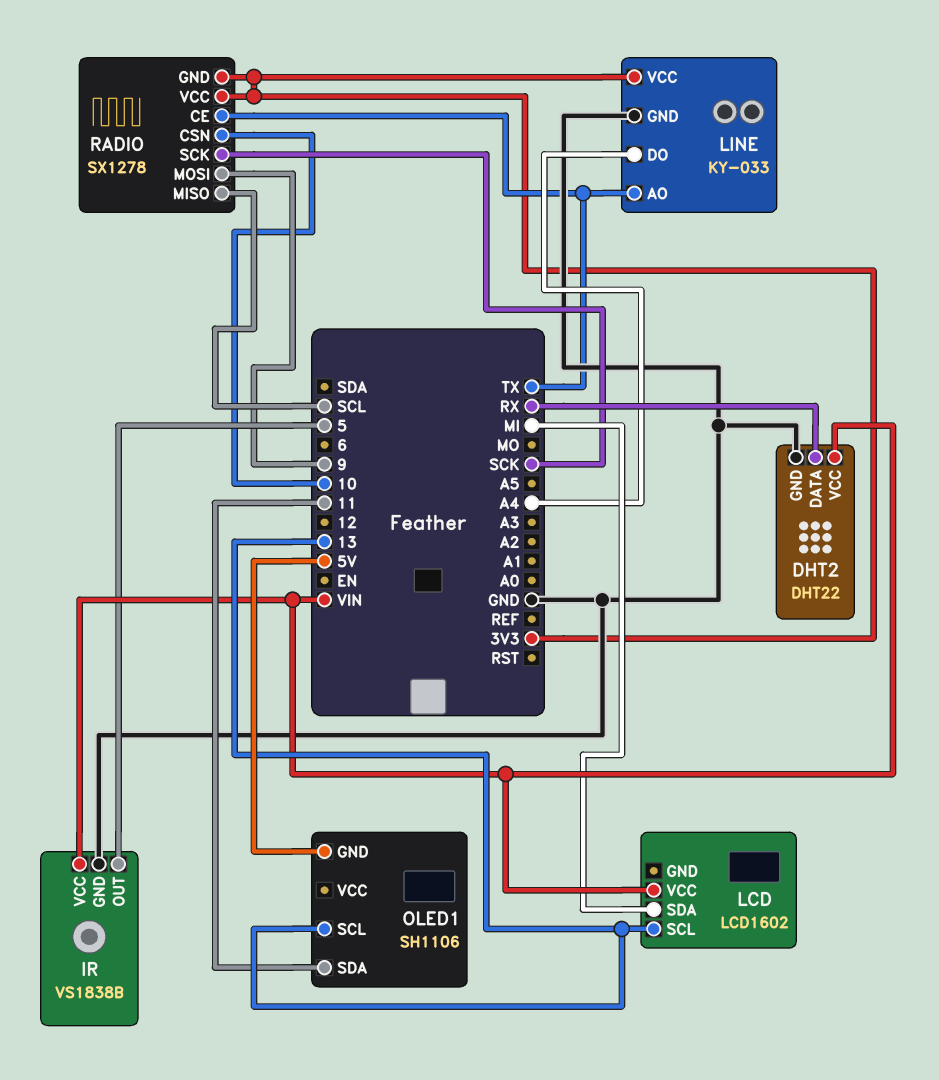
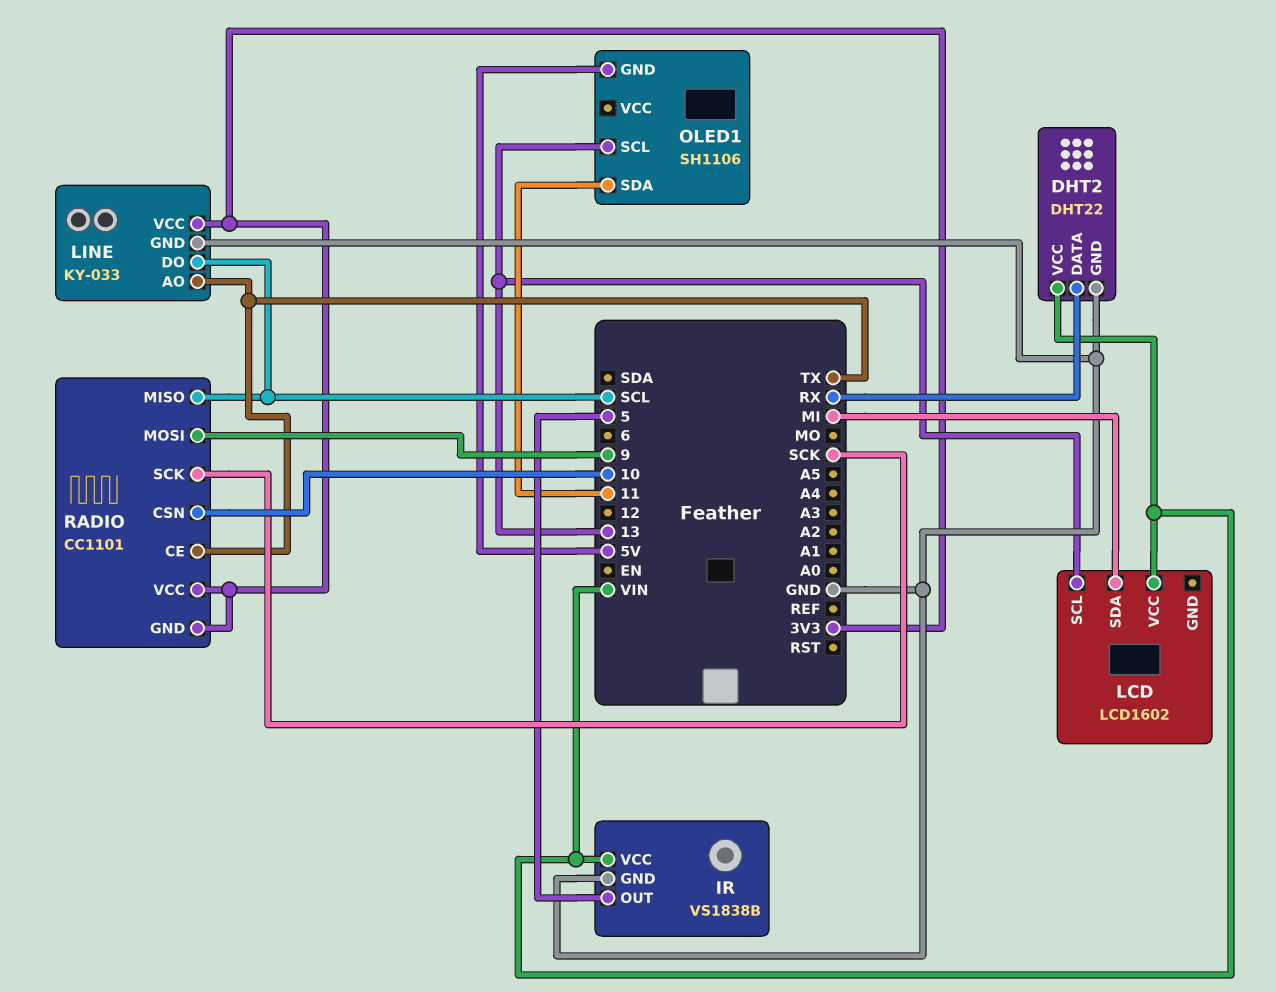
LINE pin DO: A4 -> SCL
RADIO: SX1278 -> CC1101

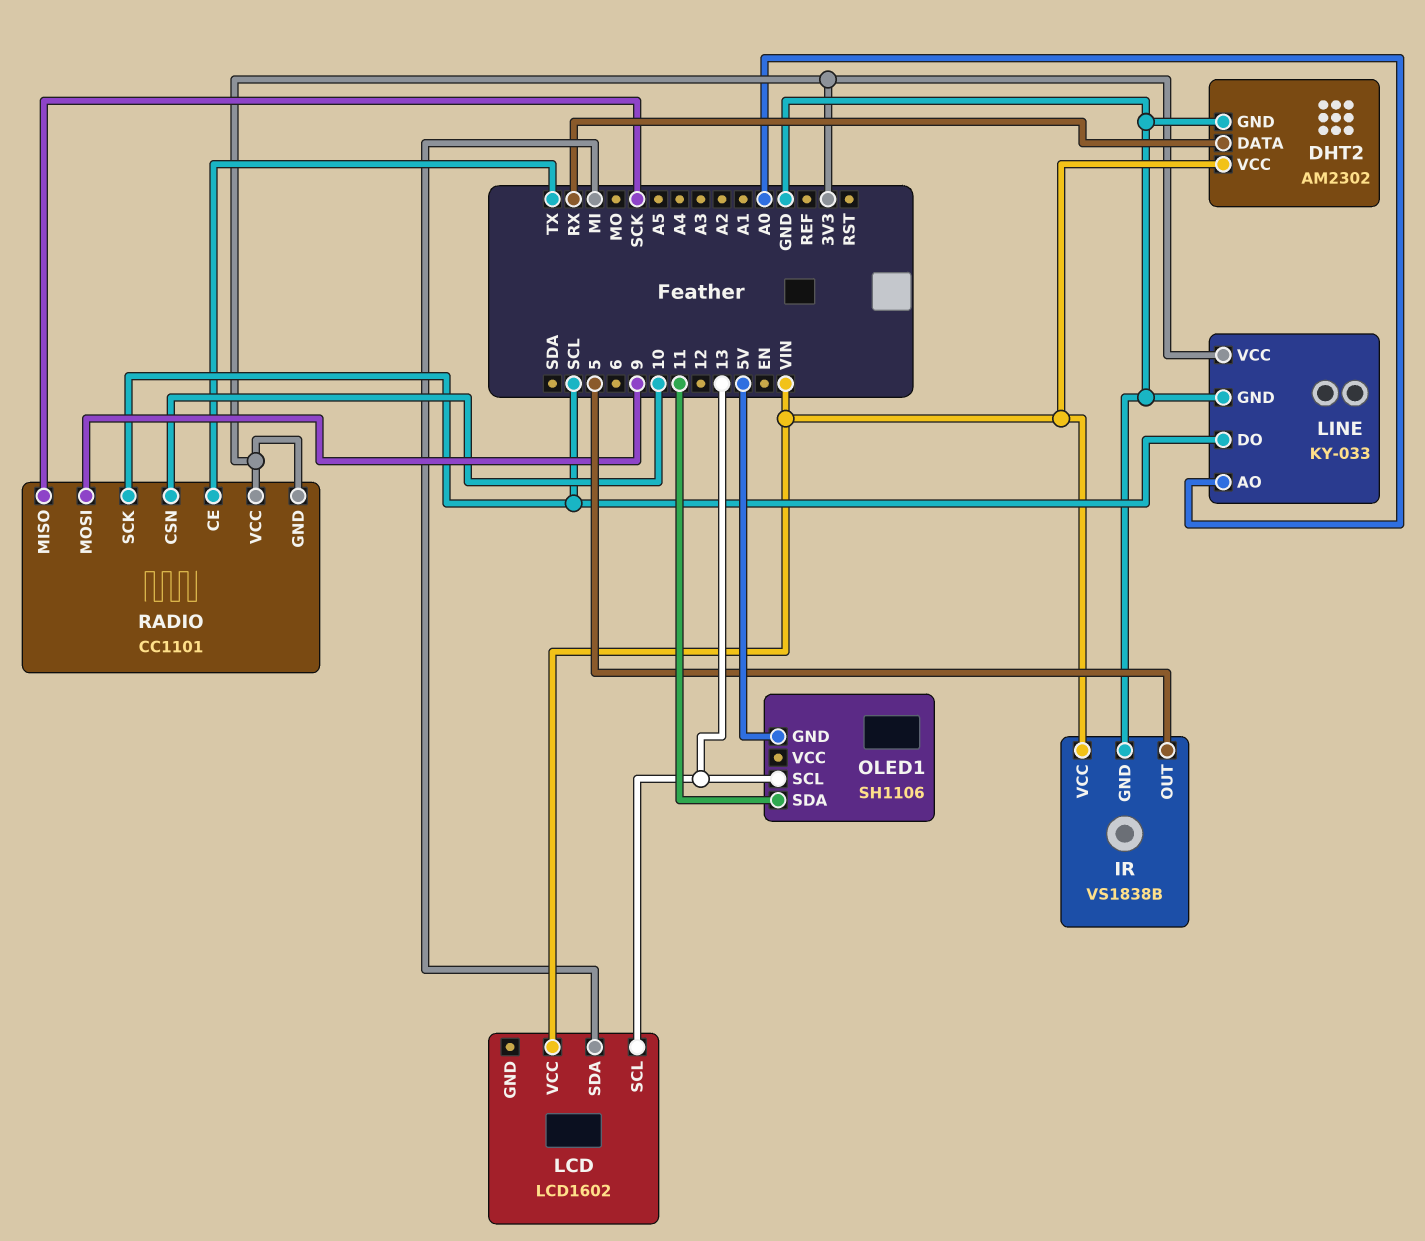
DHT2: DHT22 -> AM2302
LINE pin AO: TX -> A0
RADIO pin MISO: SCL -> SCK
RADIO pin SCK: SCK -> SCL

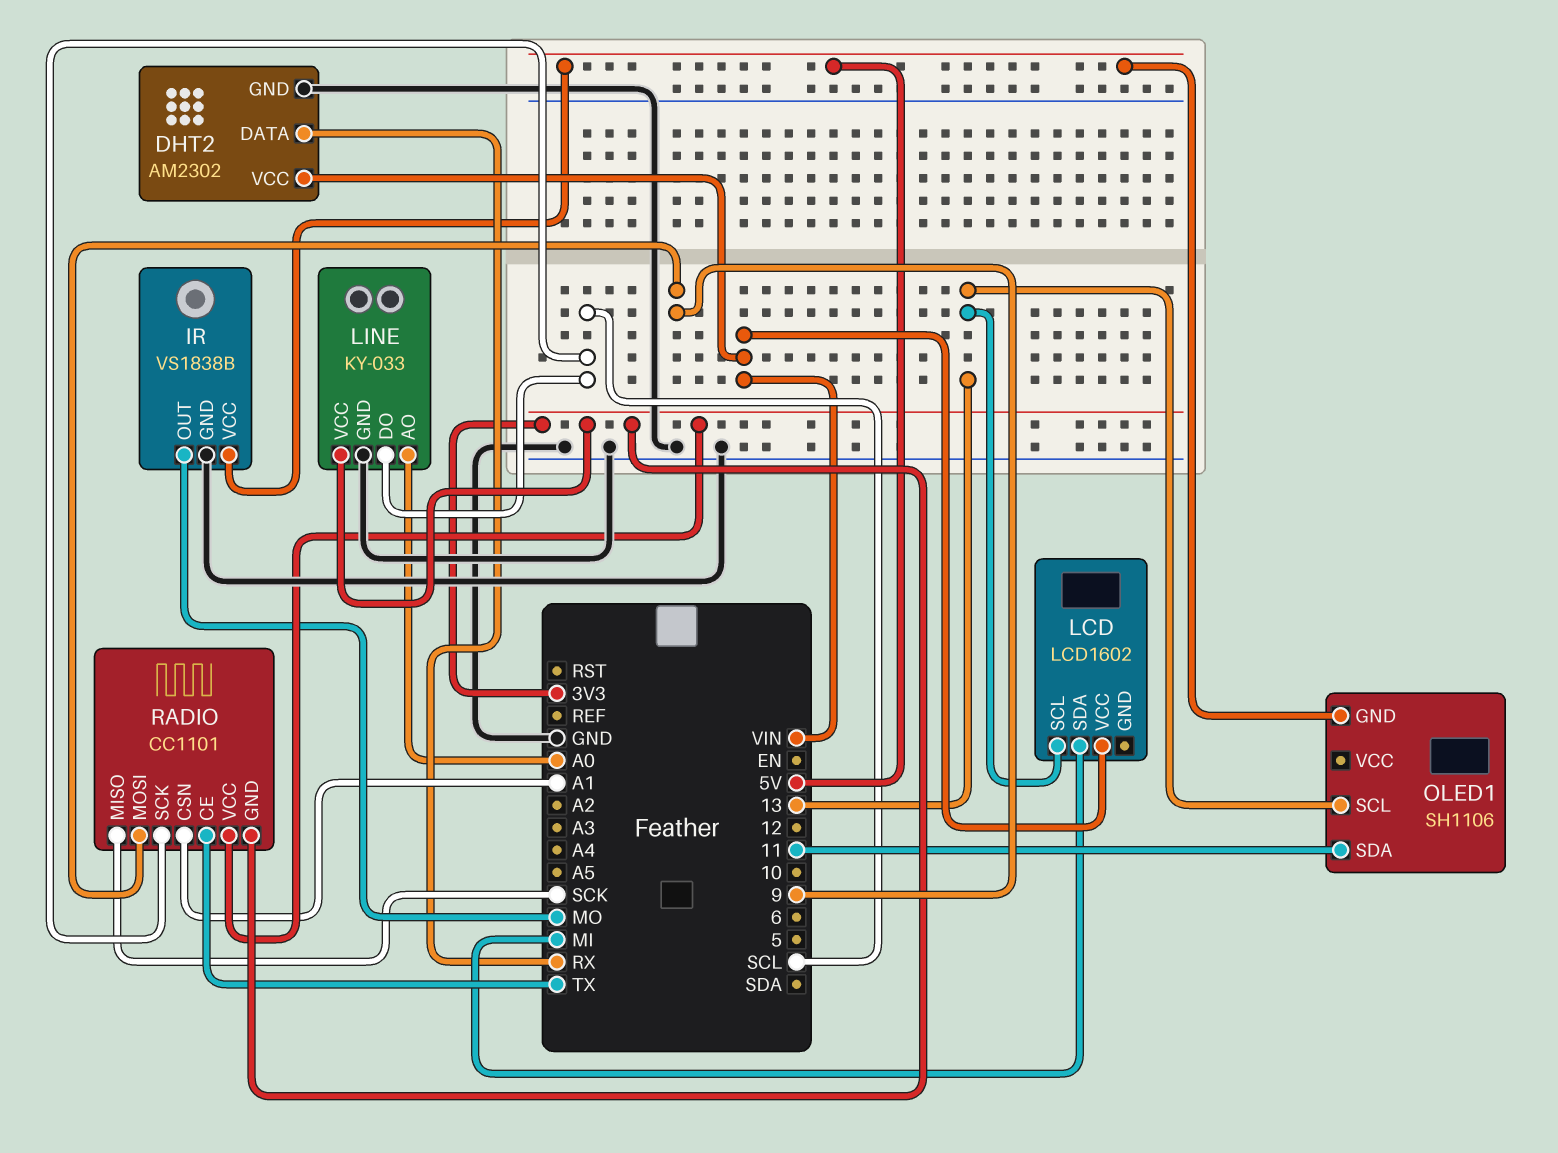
IR pin OUT: 5 -> MO
IR pin VCC: VIN -> 5V
RADIO pin CSN: 10 -> A1

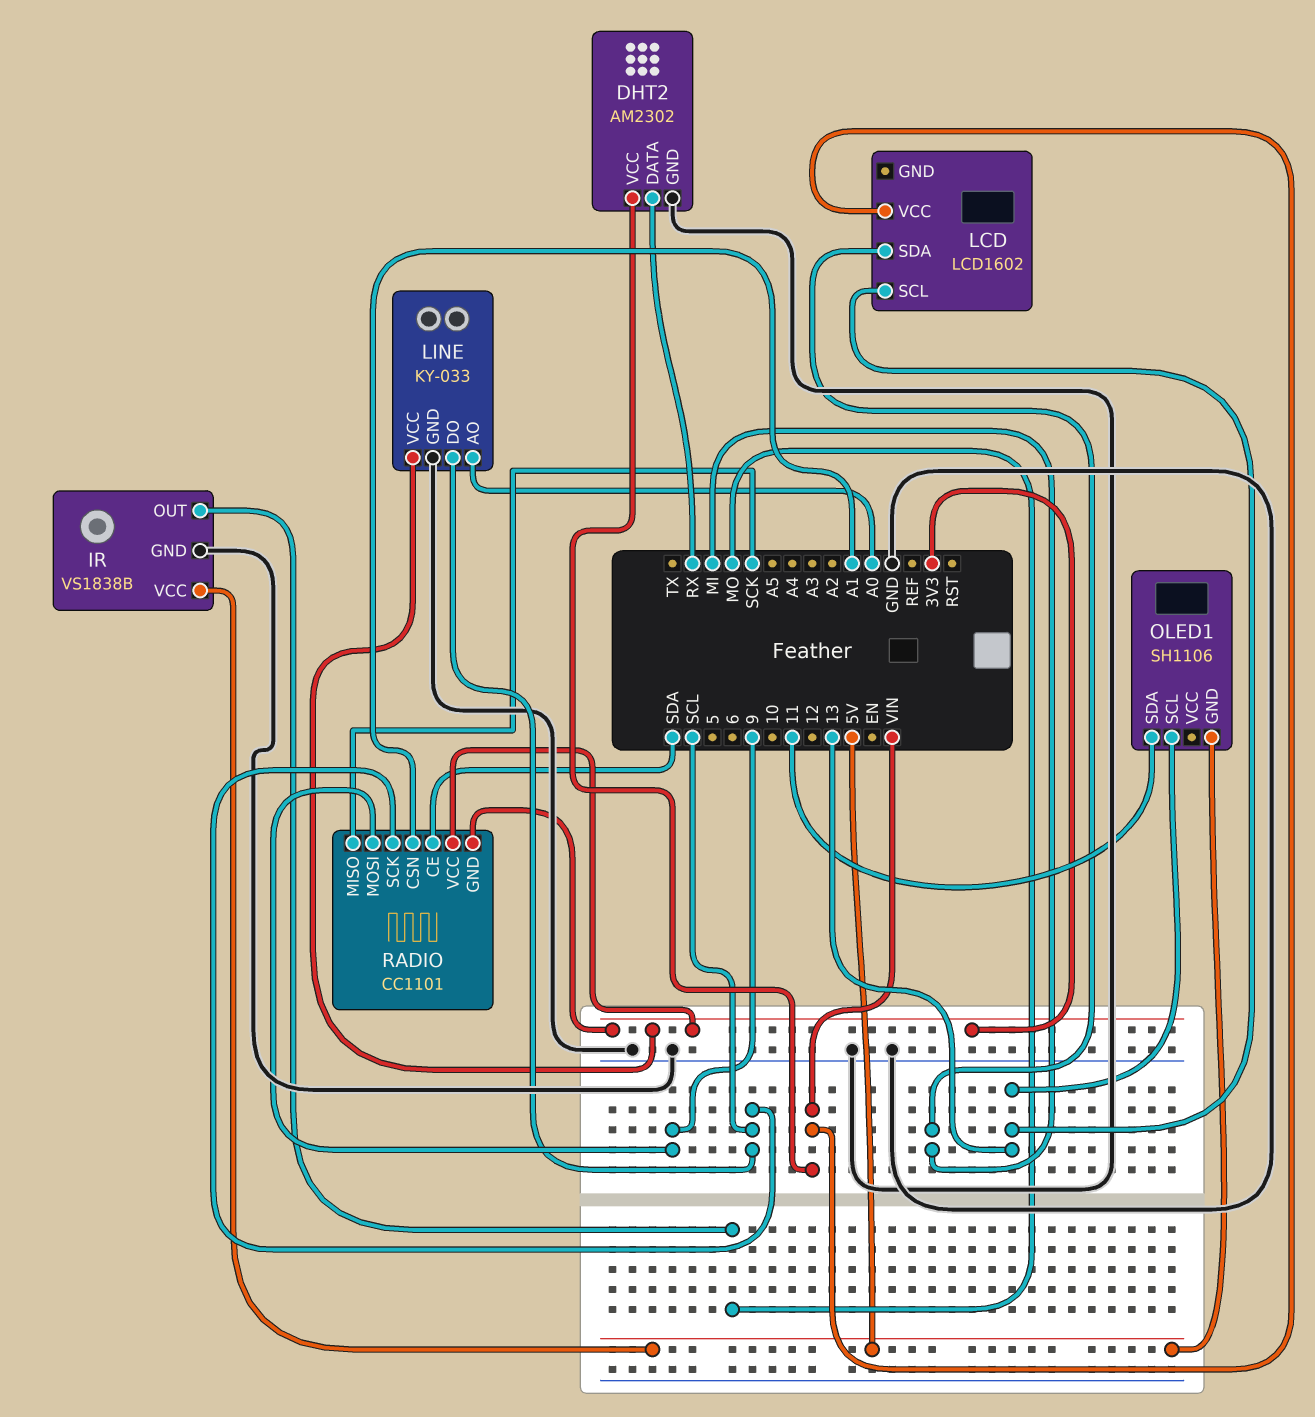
RADIO pin CE: TX -> SDA

